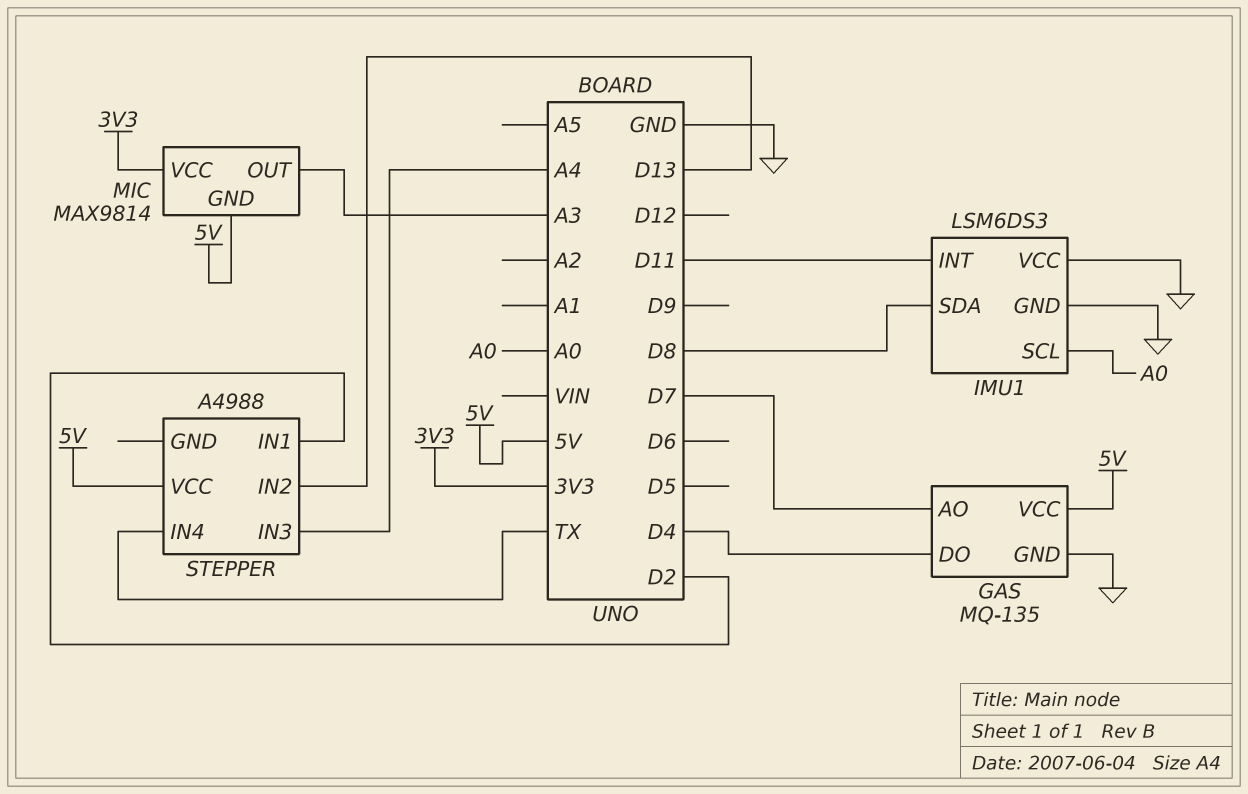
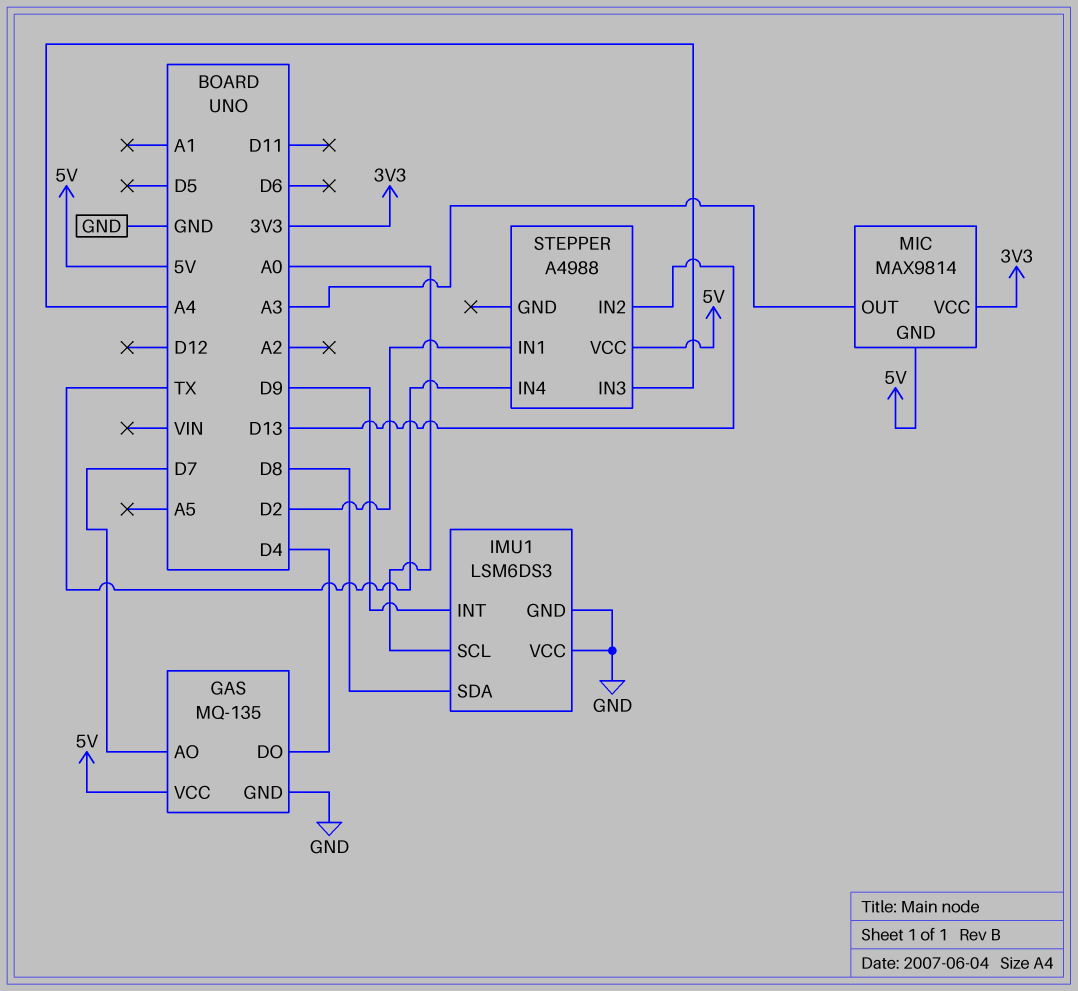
IMU1 pin INT: D11 -> D9

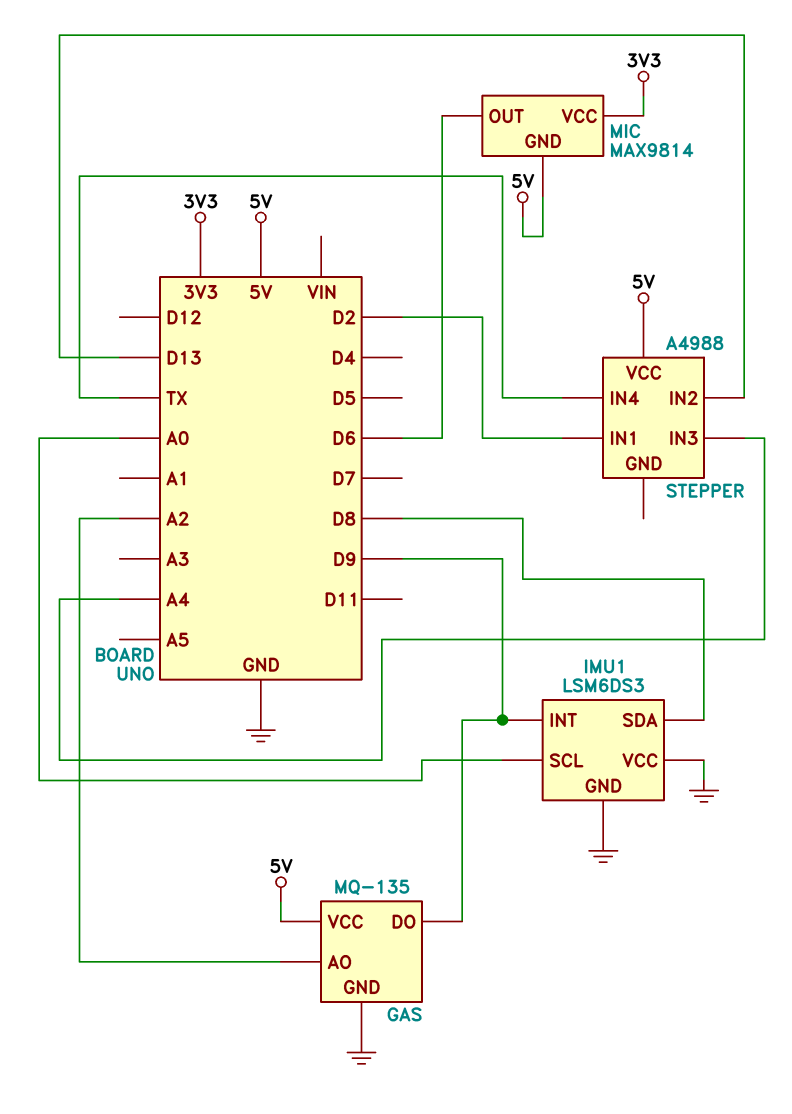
GAS pin AO: D7 -> A2
GAS pin DO: D4 -> D9
MIC pin OUT: A3 -> D6

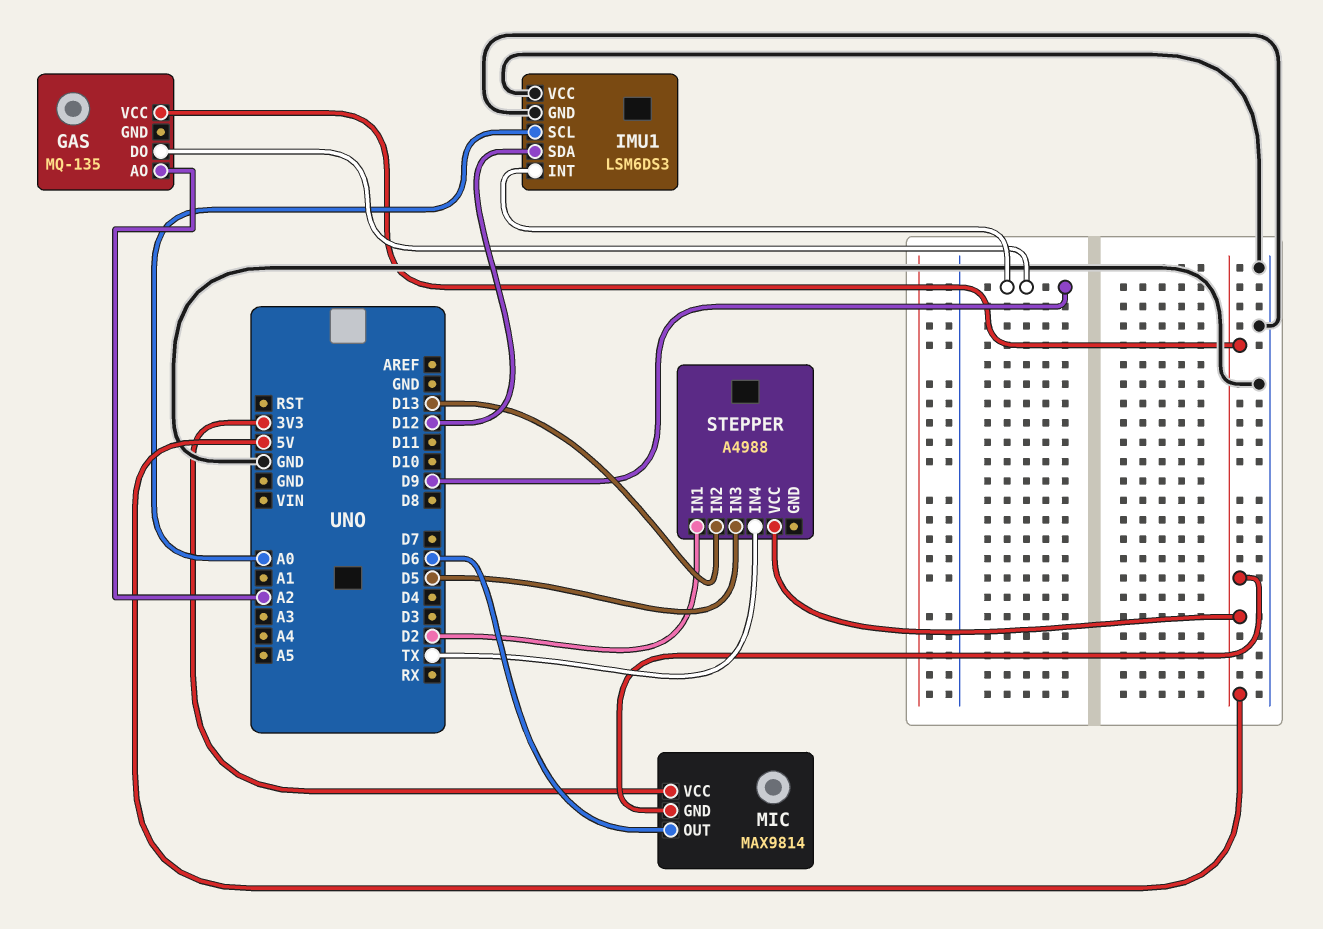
GAS pin GND: GND -> none
IMU1 pin SDA: D8 -> D12
STEPPER pin IN3: A4 -> D5

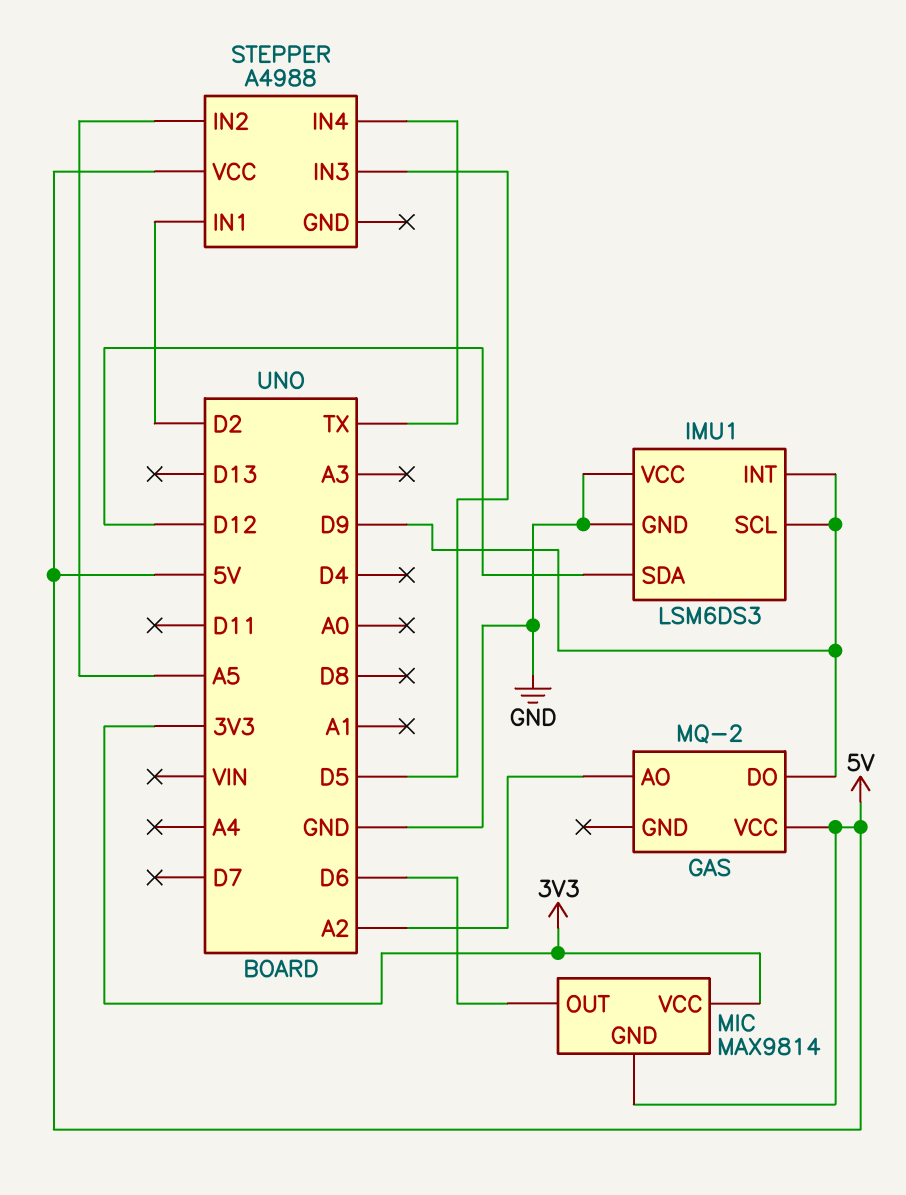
GAS: MQ-135 -> MQ-2
IMU1 pin SCL: A0 -> D9
STEPPER pin IN2: D13 -> A5

